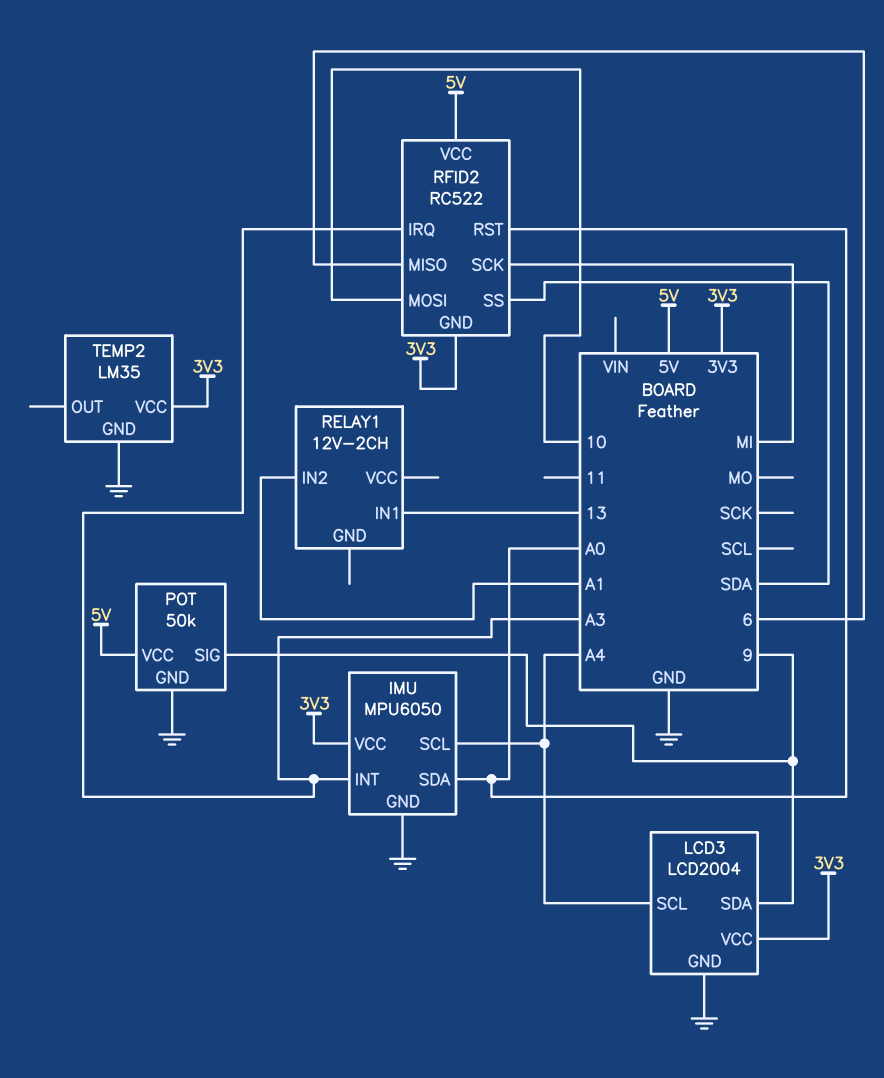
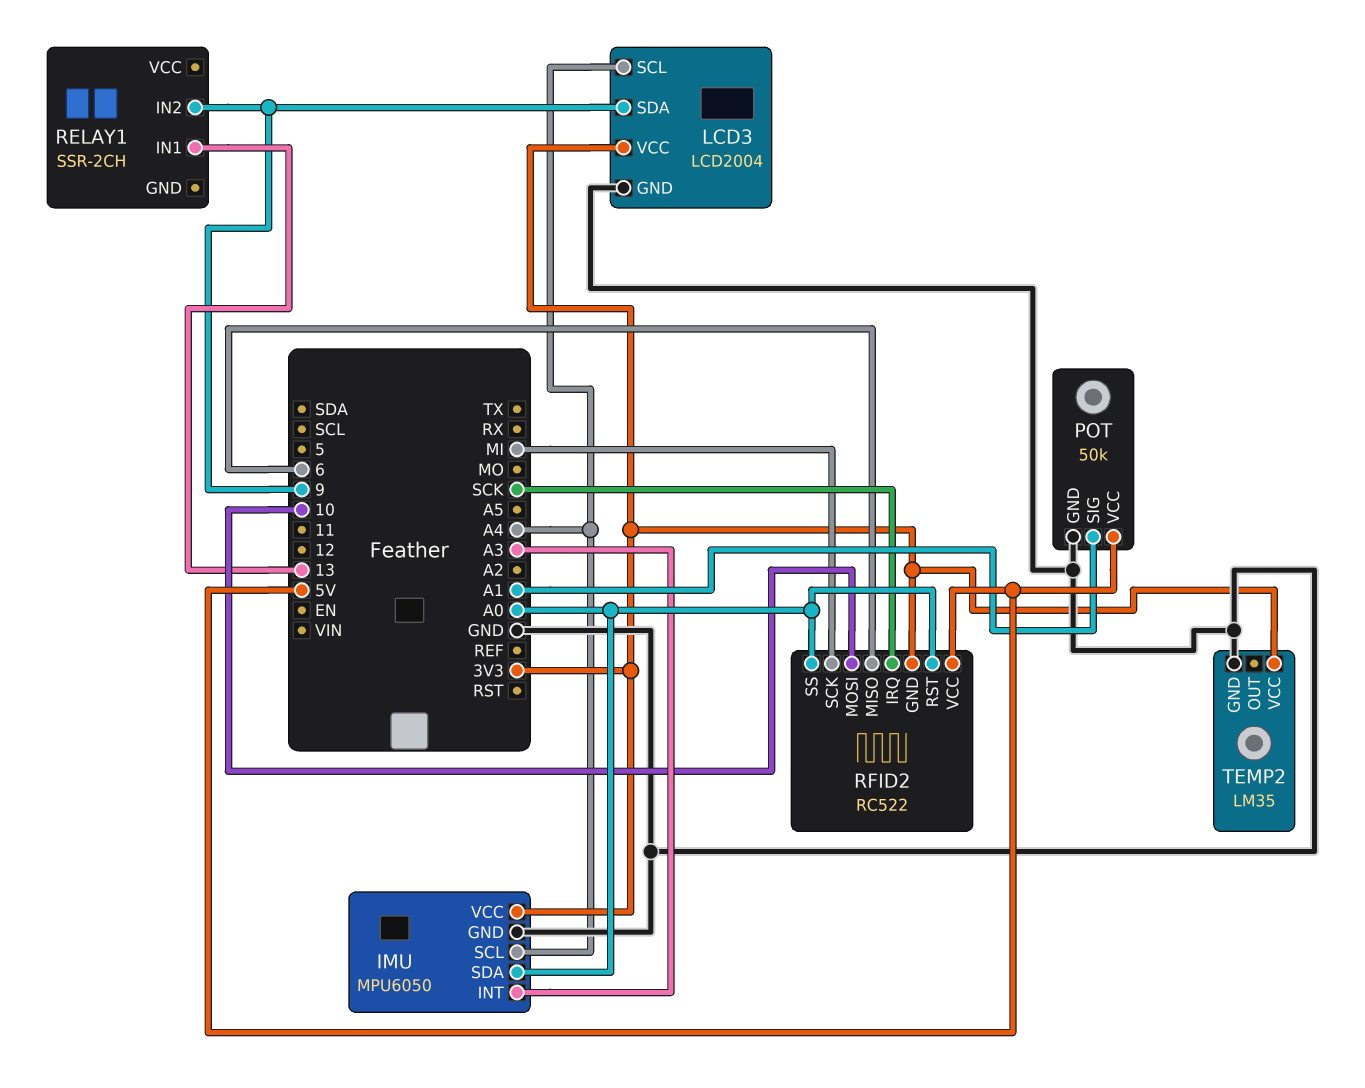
POT pin SIG: 9 -> A1
RELAY1: 12V-2CH -> SSR-2CH
RELAY1 pin IN2: A1 -> 9
RFID2 pin IRQ: A3 -> SCK
RFID2 pin SS: SDA -> A0

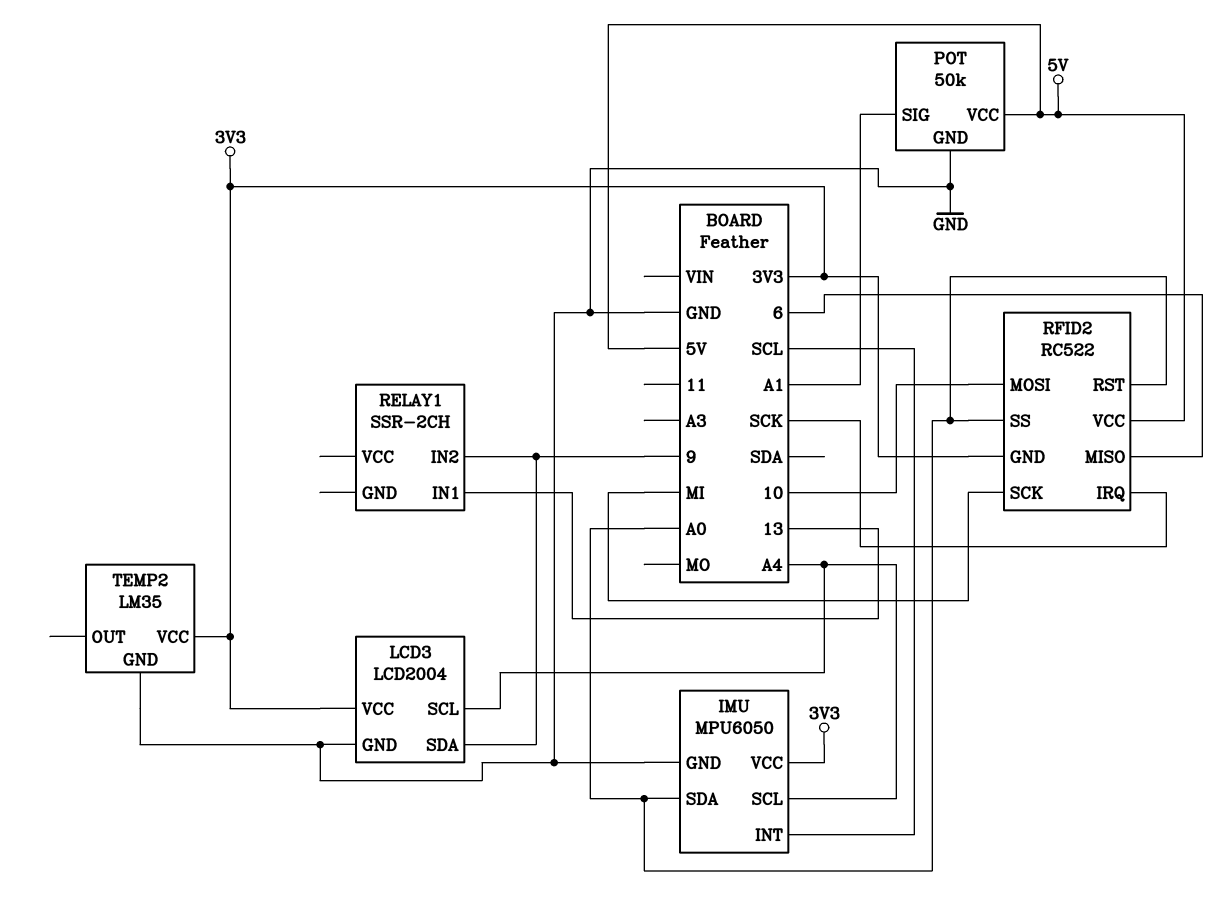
IMU pin INT: A3 -> SCL

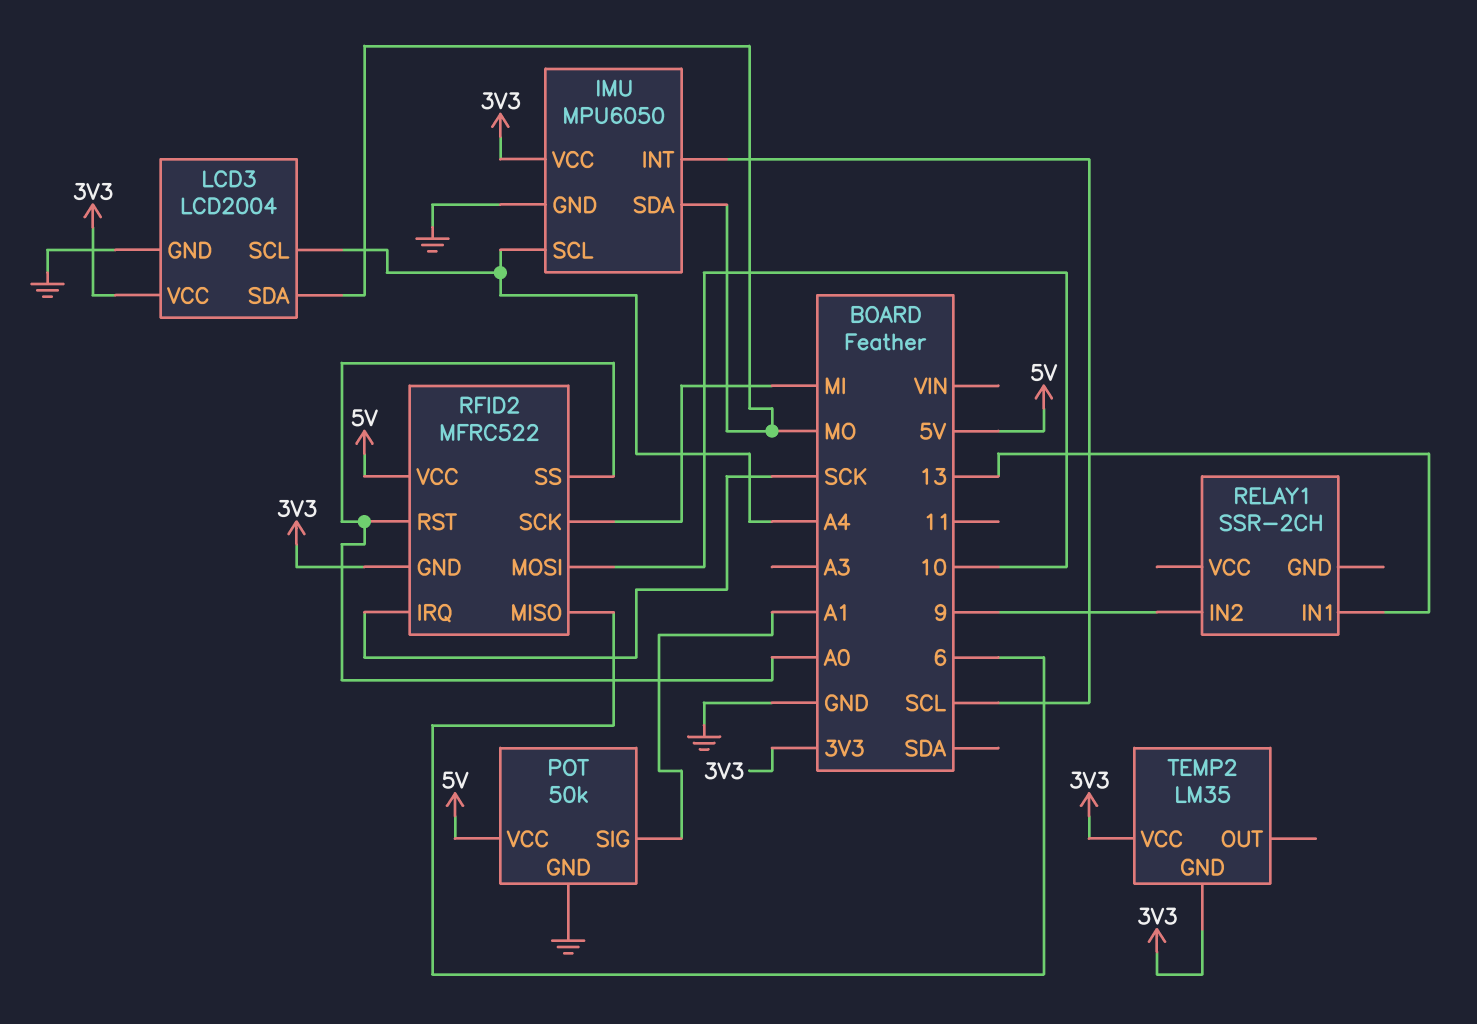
IMU pin SDA: A0 -> MO
LCD3 pin SDA: 9 -> MO
RFID2: RC522 -> MFRC522
TEMP2 pin GND: GND -> 3V3

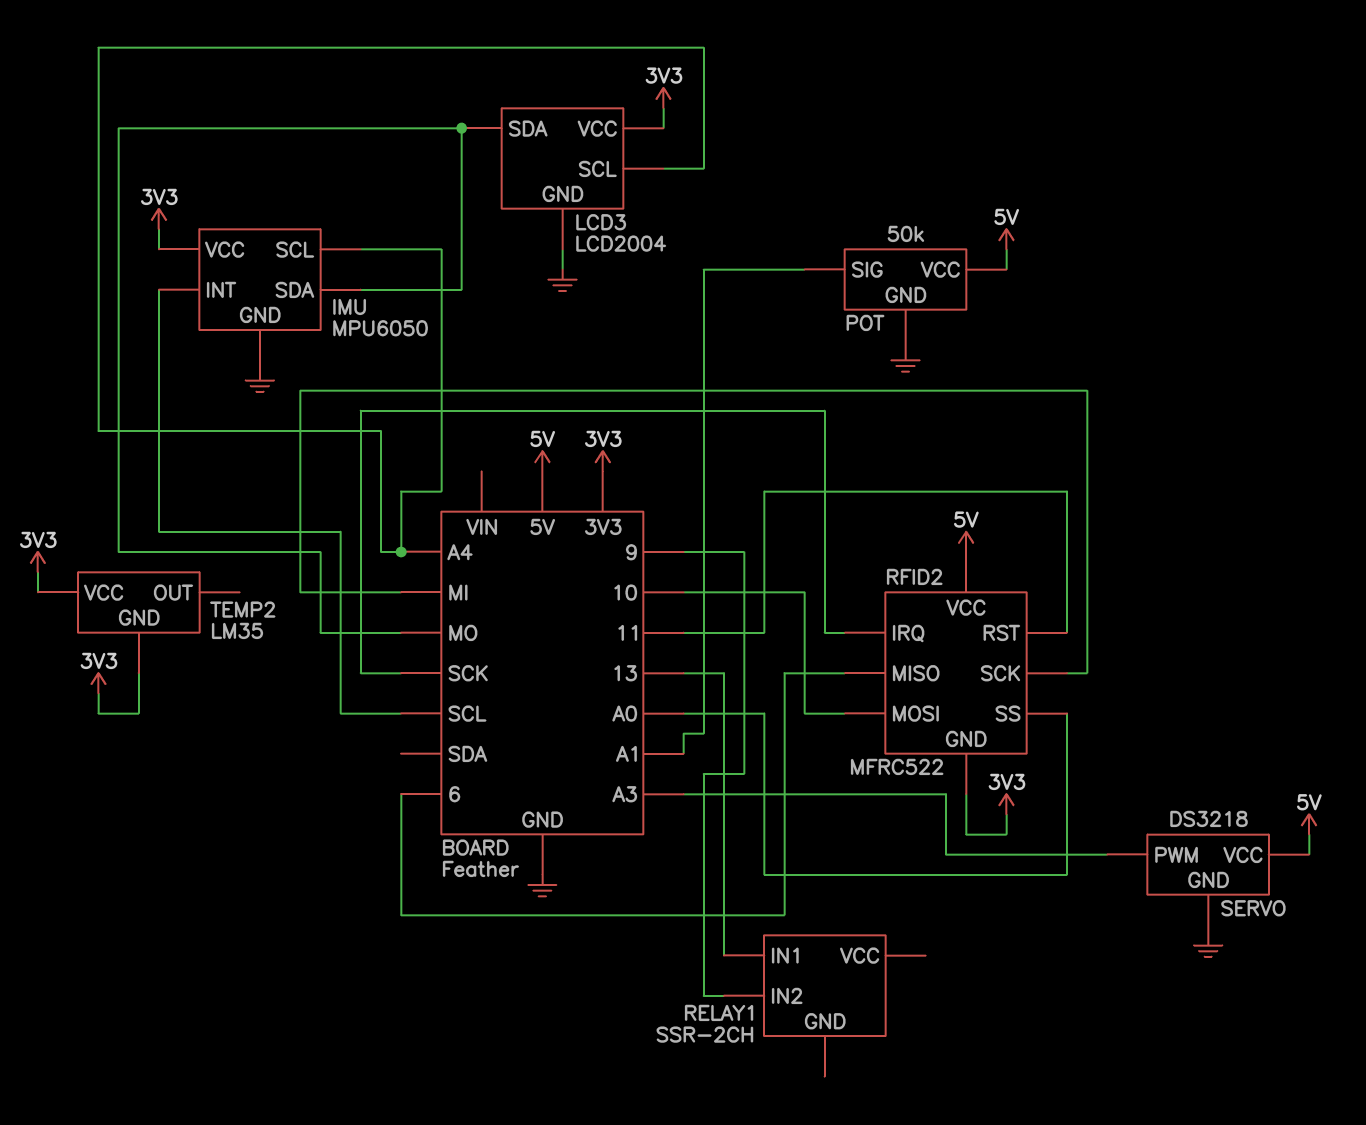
RFID2 pin RST: A0 -> 11
SERVO: none -> DS3218
SERVO pin GND: none -> GND
SERVO pin PWM: none -> A3
SERVO pin VCC: none -> 5V

